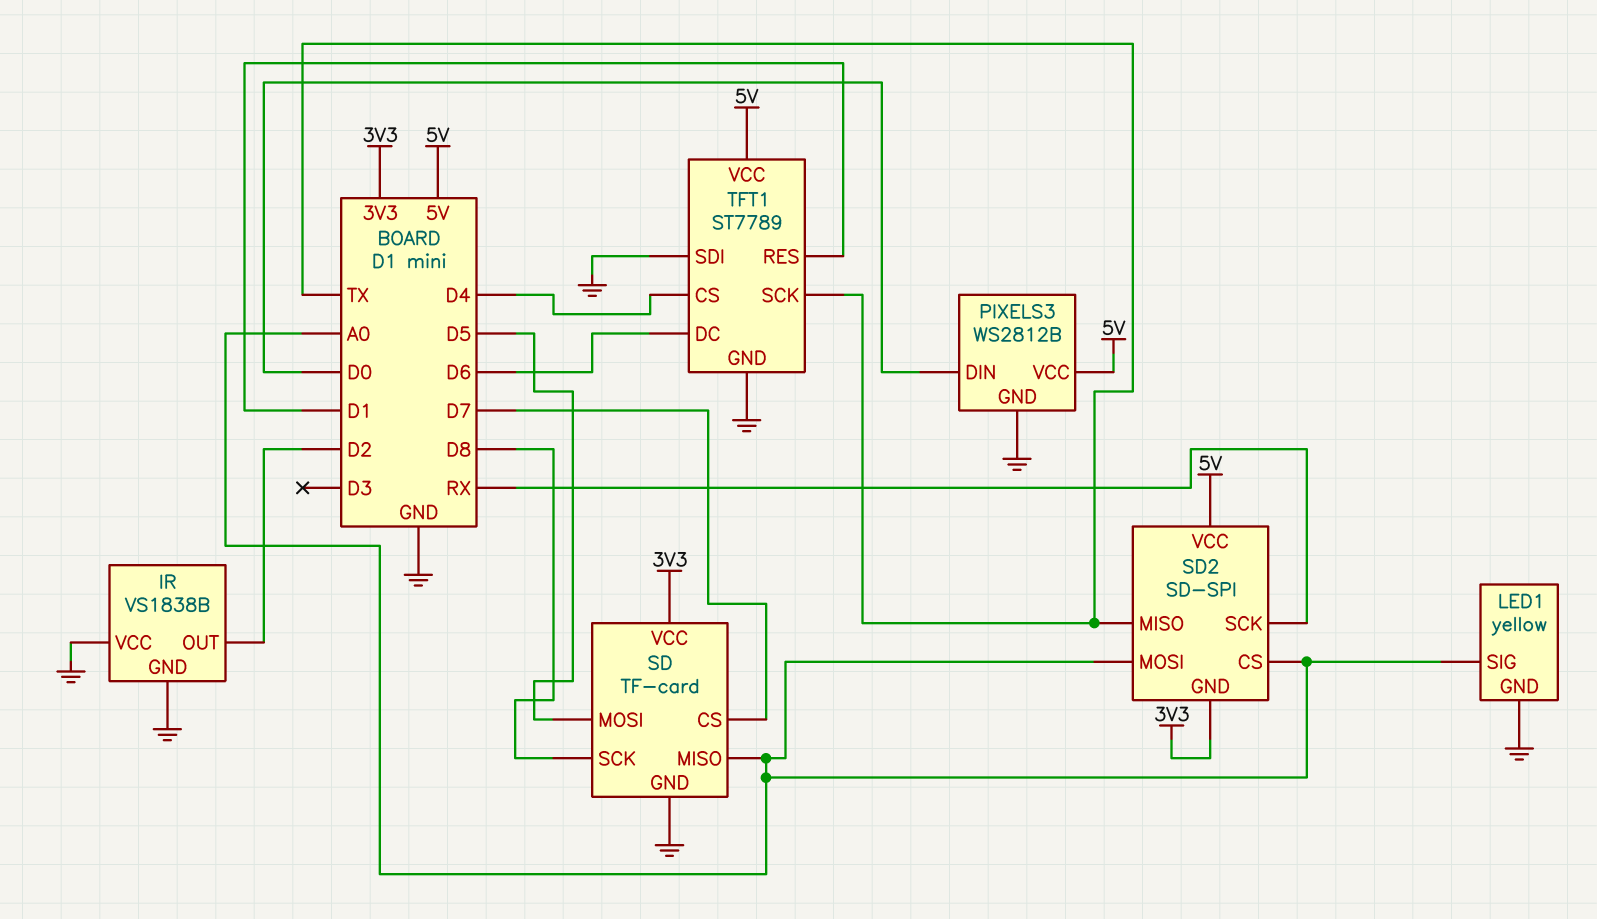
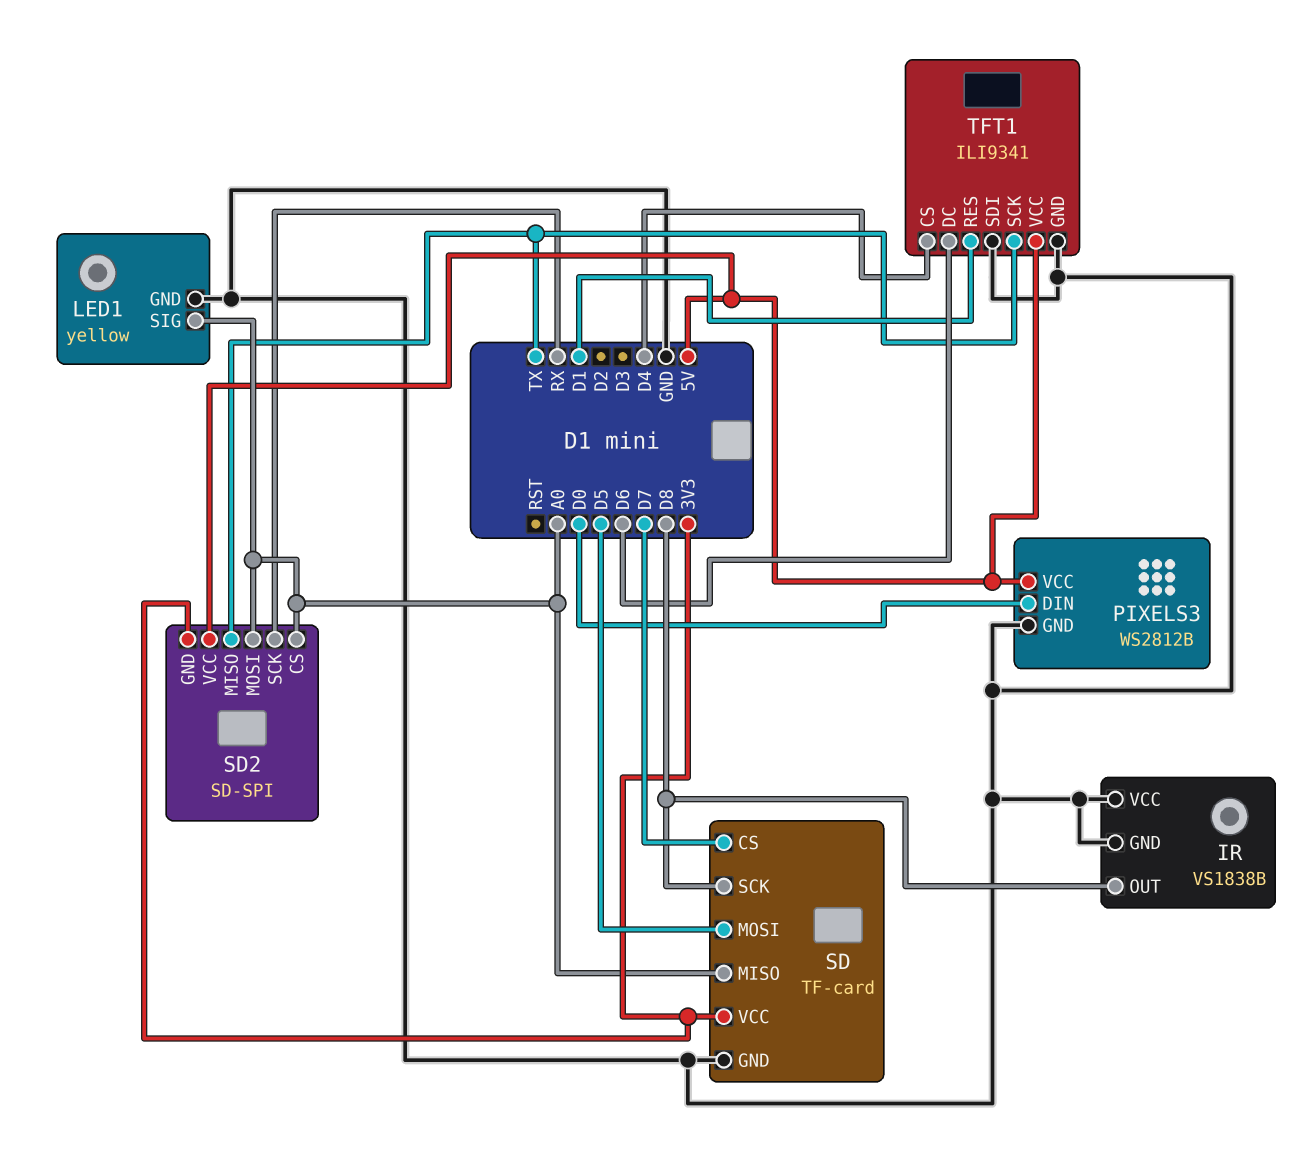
IR pin OUT: D2 -> D8
TFT1: ST7789 -> ILI9341

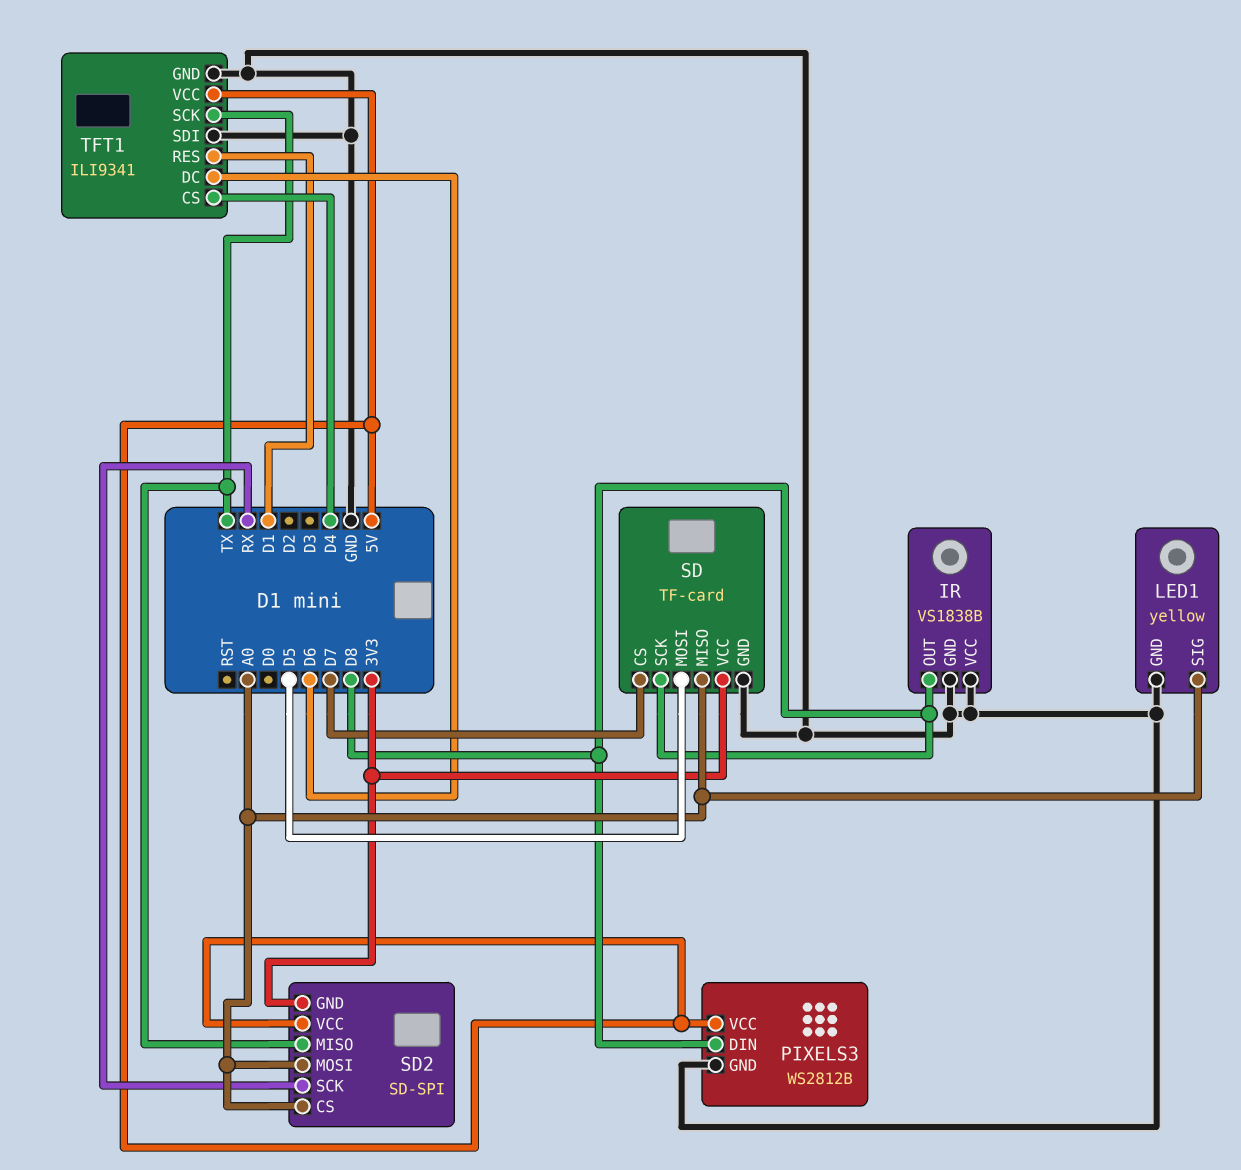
PIXELS3 pin DIN: D0 -> D8

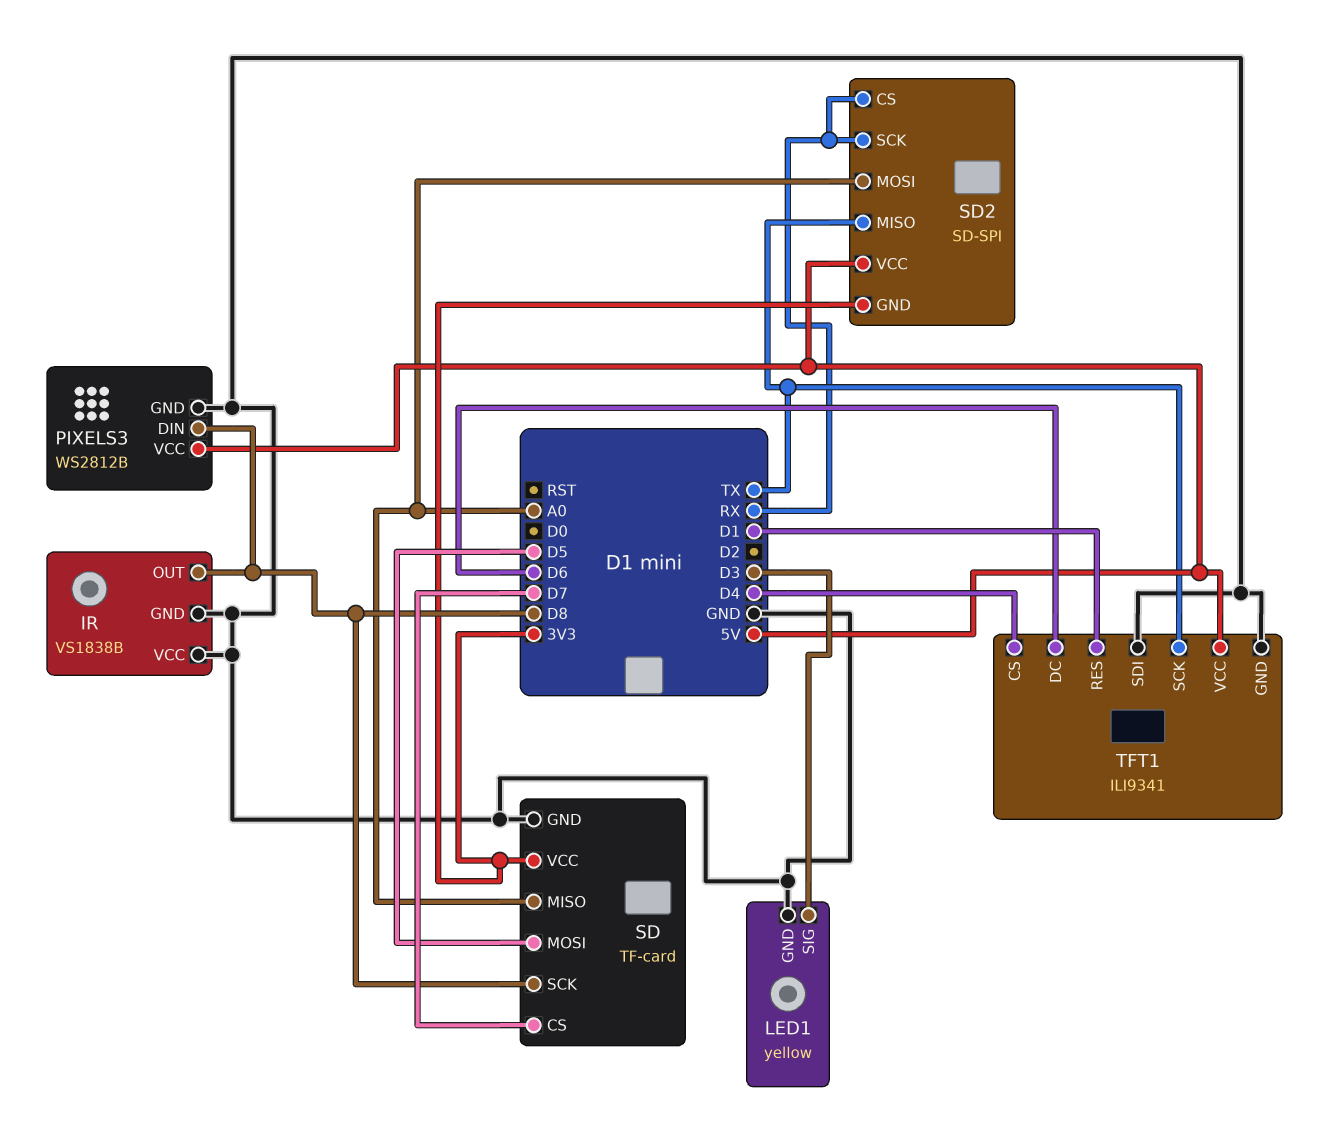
LED1 pin SIG: A0 -> D3
SD2 pin CS: A0 -> RX

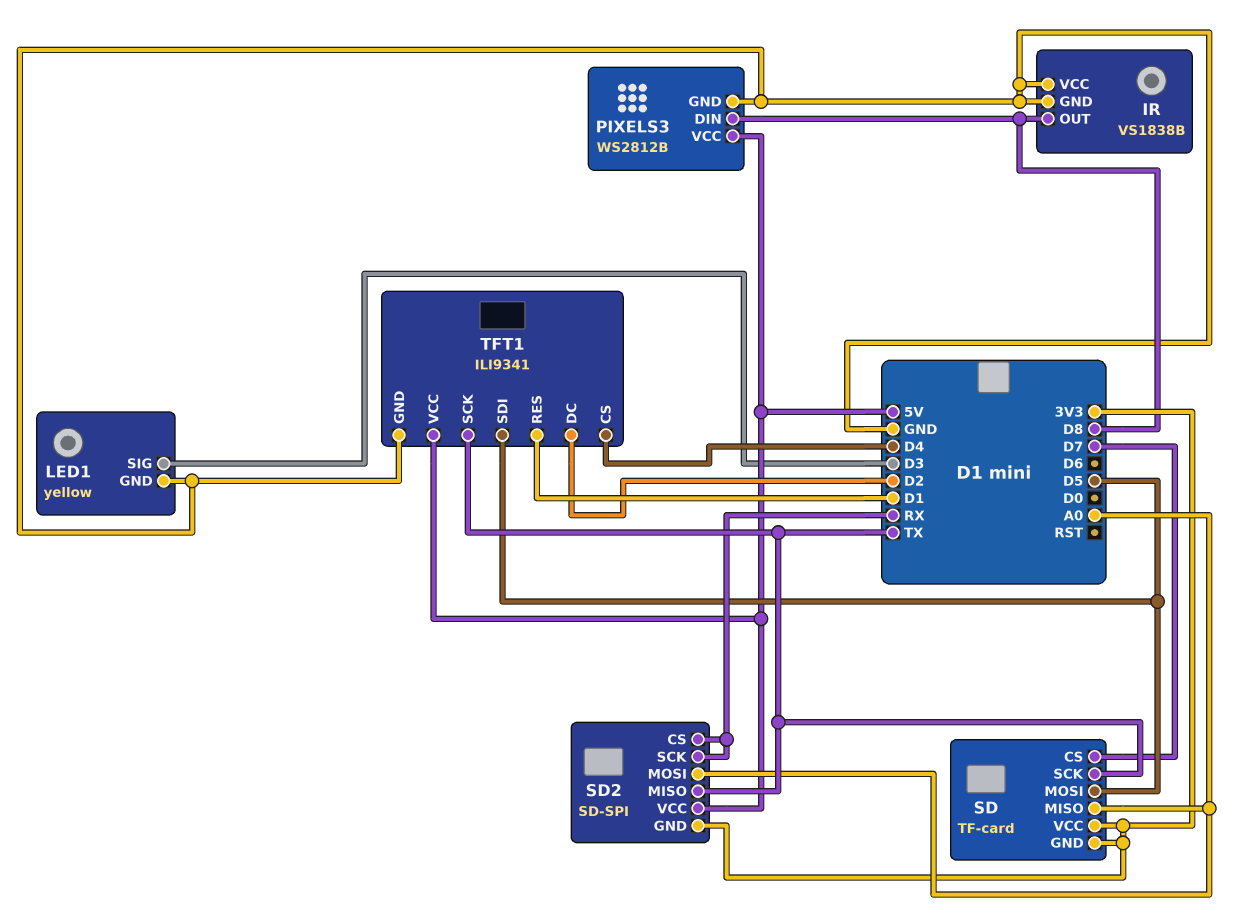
SD pin GND: GND -> 3V3
SD pin SCK: D8 -> TX
TFT1 pin DC: D6 -> D2
TFT1 pin SDI: GND -> D5

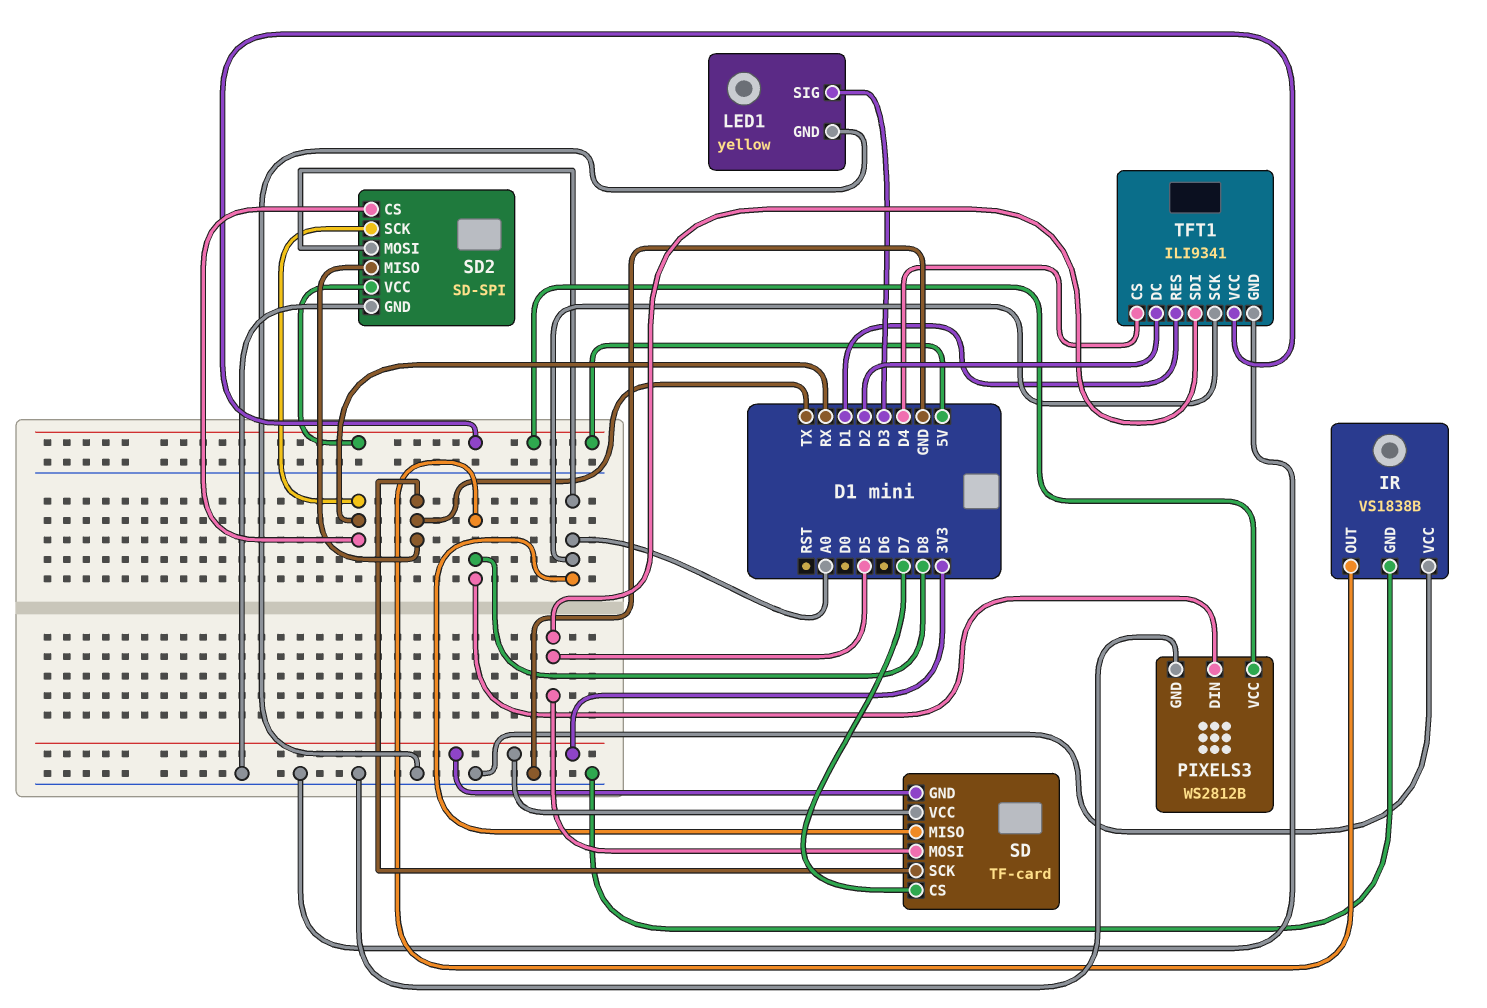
SD2 pin GND: 3V3 -> GND
TFT1 pin SCK: TX -> A0

